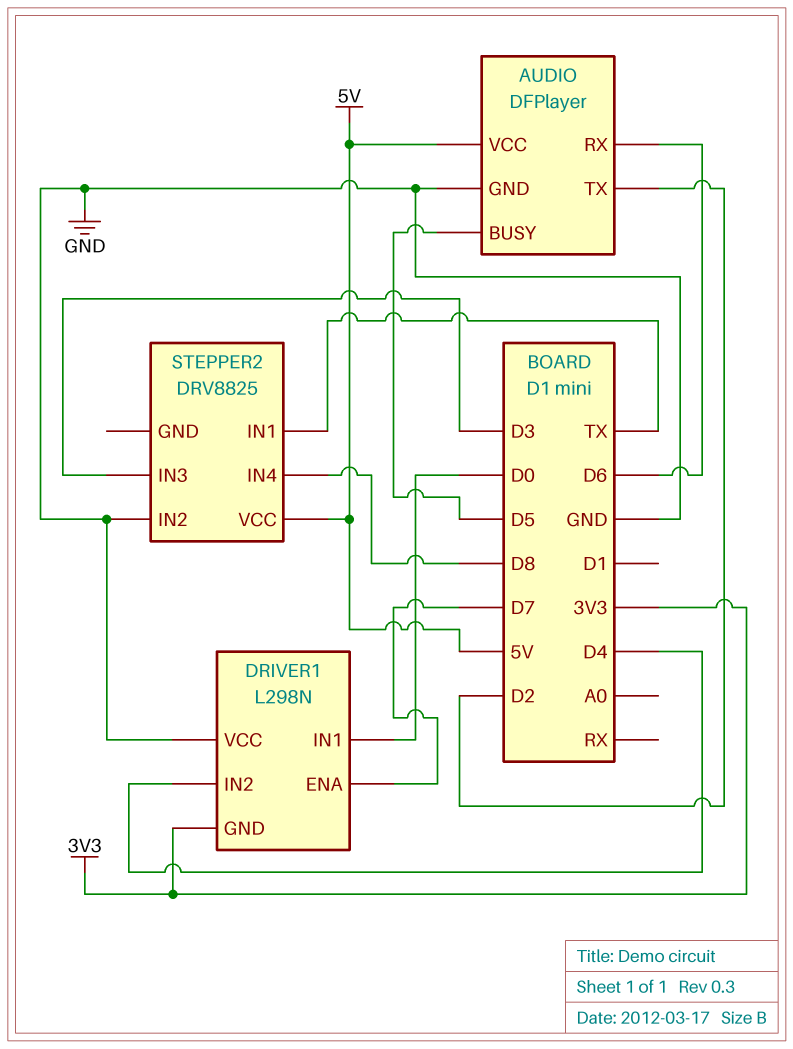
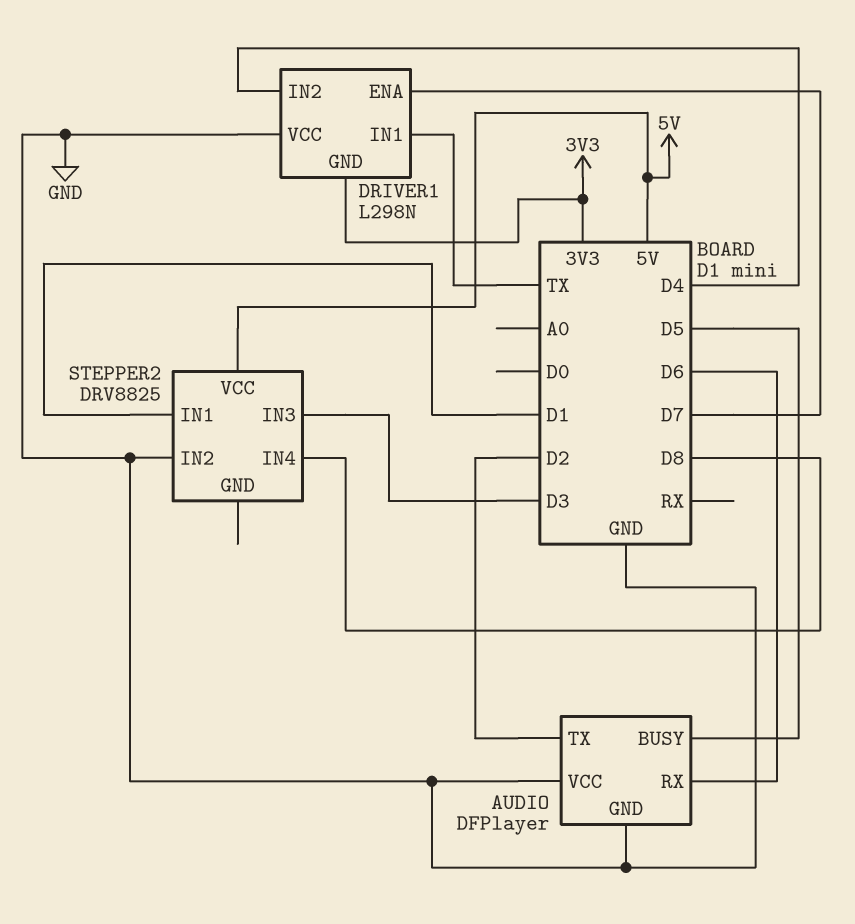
AUDIO pin VCC: 5V -> GND
DRIVER1 pin IN1: D0 -> TX
STEPPER2 pin IN1: TX -> D1

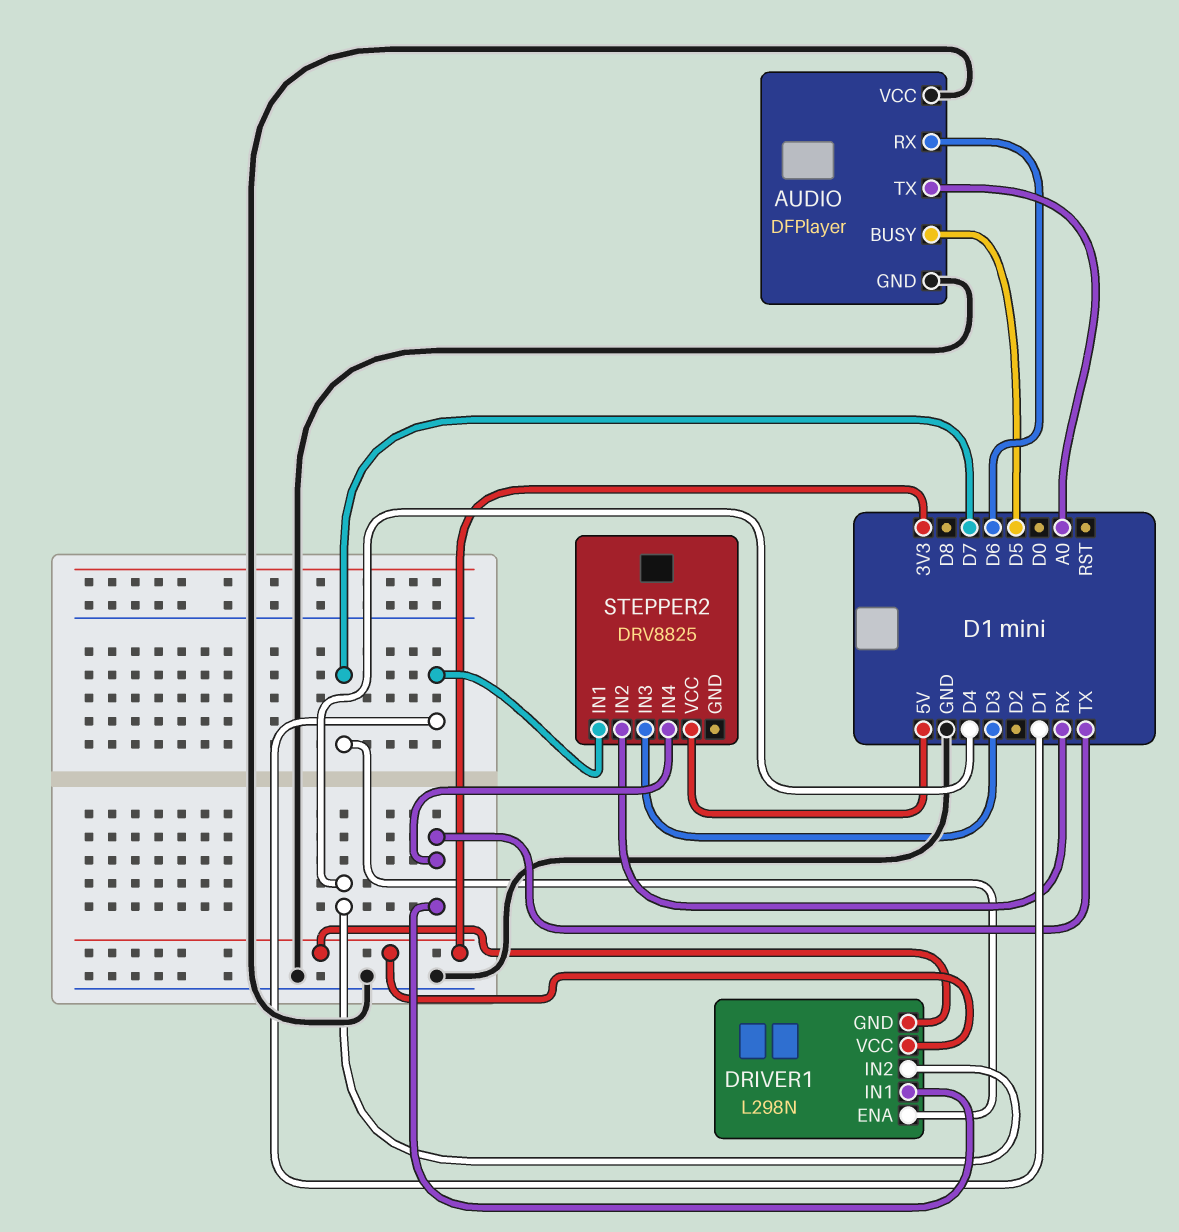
AUDIO pin TX: D2 -> A0
DRIVER1 pin VCC: GND -> 3V3
STEPPER2 pin IN2: GND -> RX
STEPPER2 pin IN4: D8 -> TX

